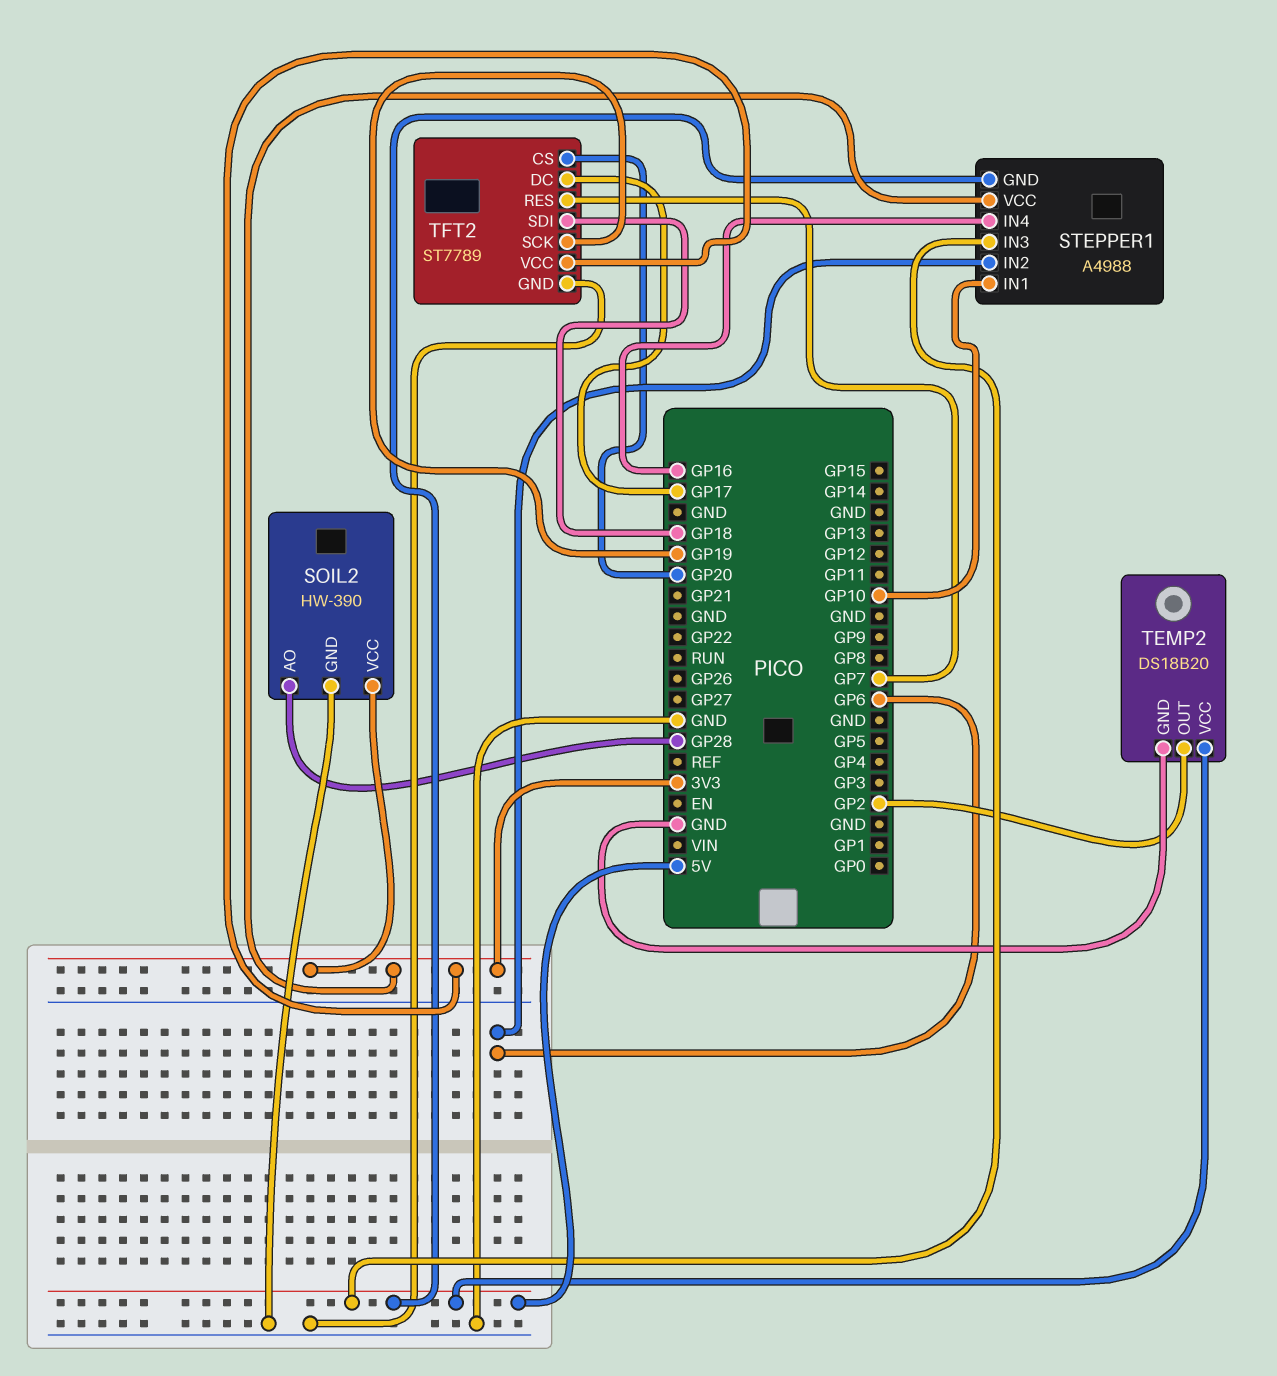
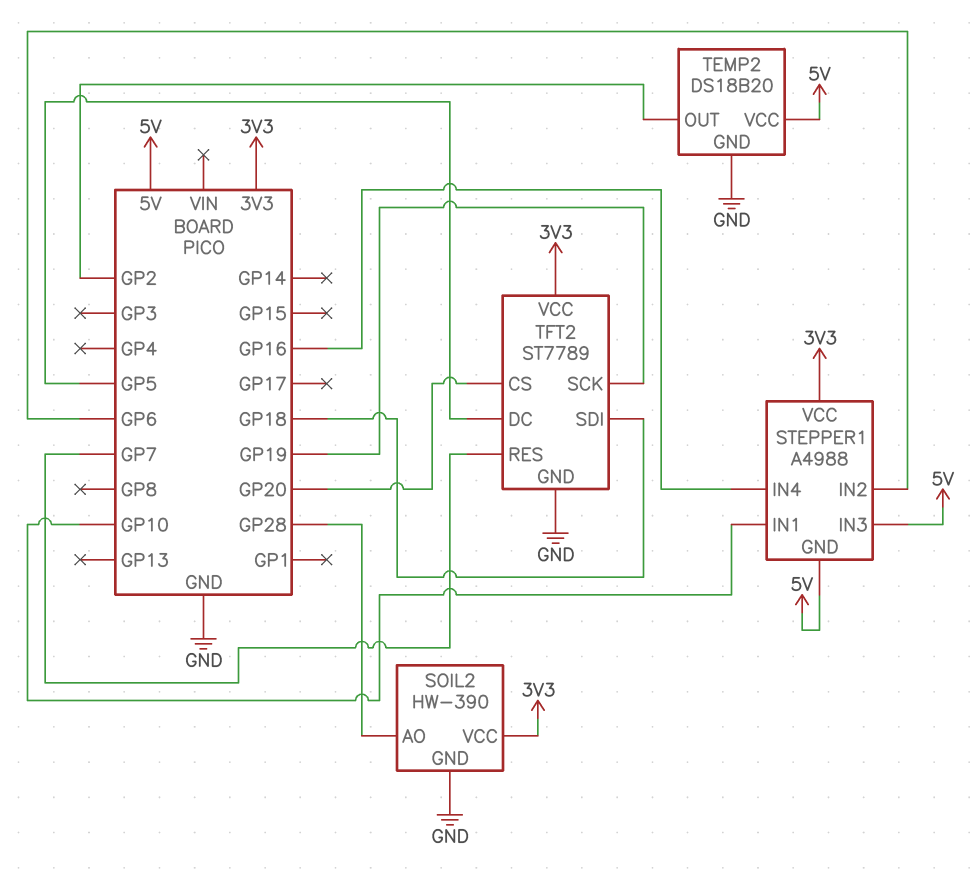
TFT2 pin DC: GP17 -> GP5

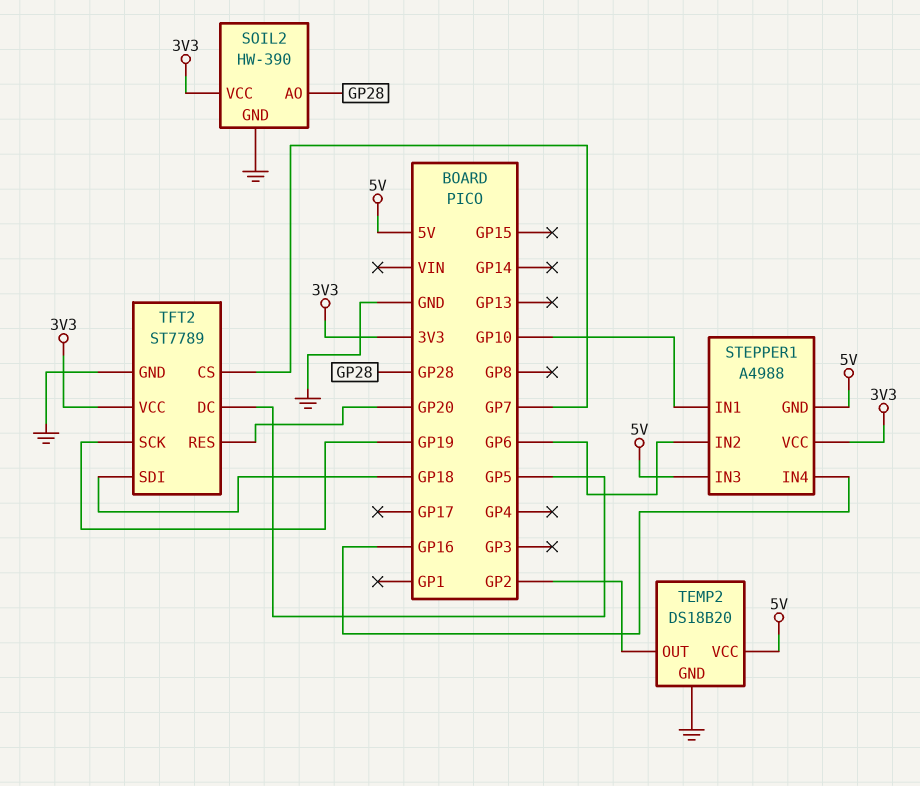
TFT2 pin CS: GP20 -> GP7
TFT2 pin RES: GP7 -> GP20

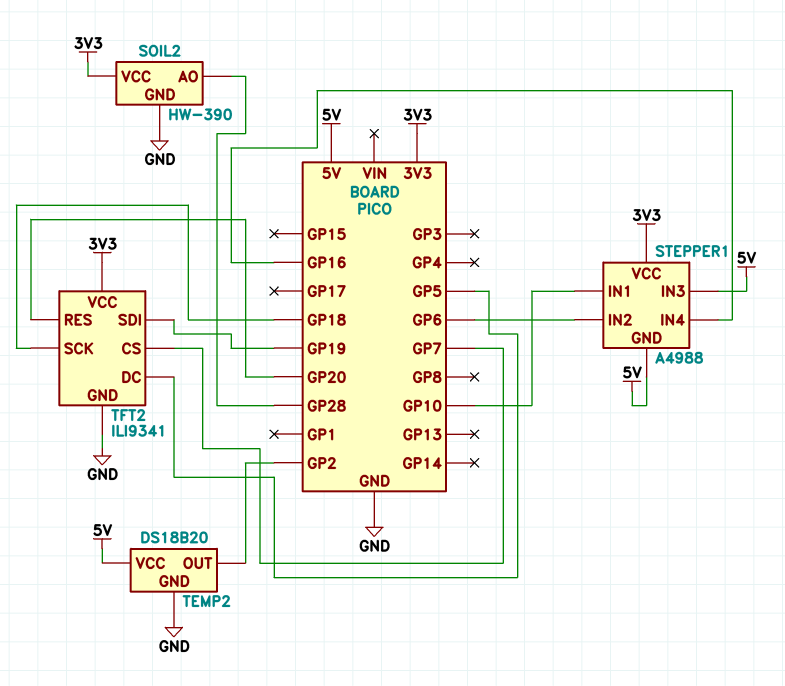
TFT2: ST7789 -> ILI9341
TFT2 pin SCK: GP19 -> GP18
TFT2 pin SDI: GP18 -> GP19

